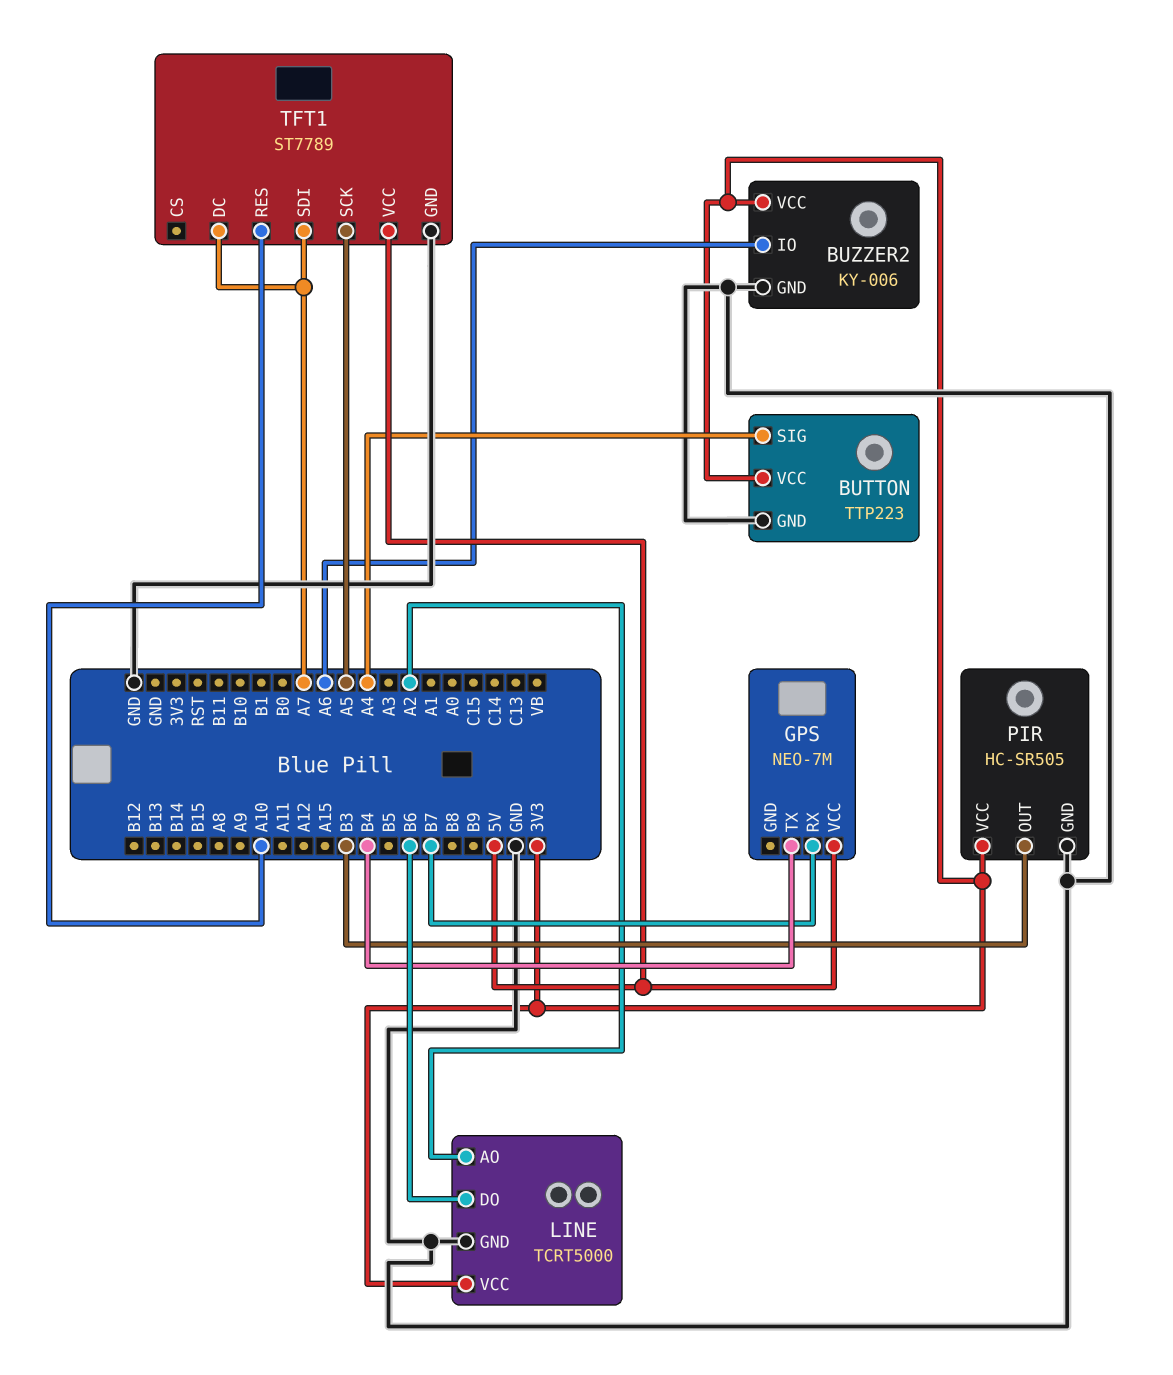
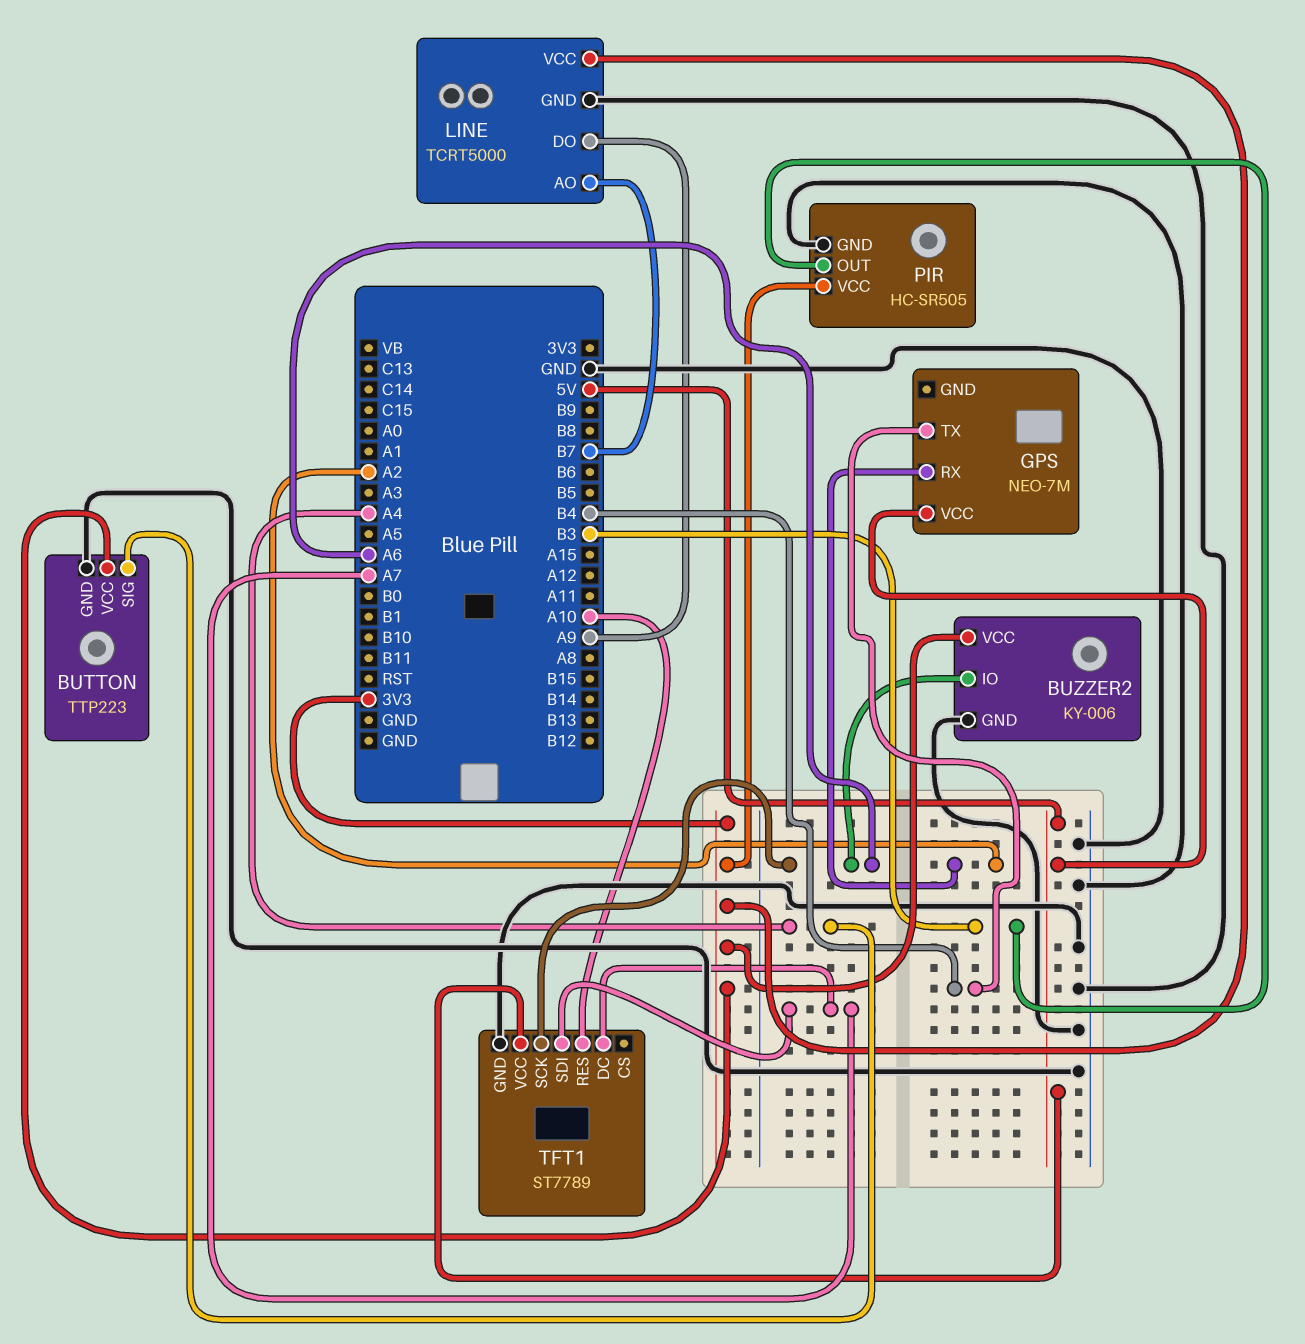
GPS pin RX: B7 -> A2
LINE pin AO: A2 -> B7
LINE pin DO: B6 -> A9
TFT1 pin SCK: A5 -> A6

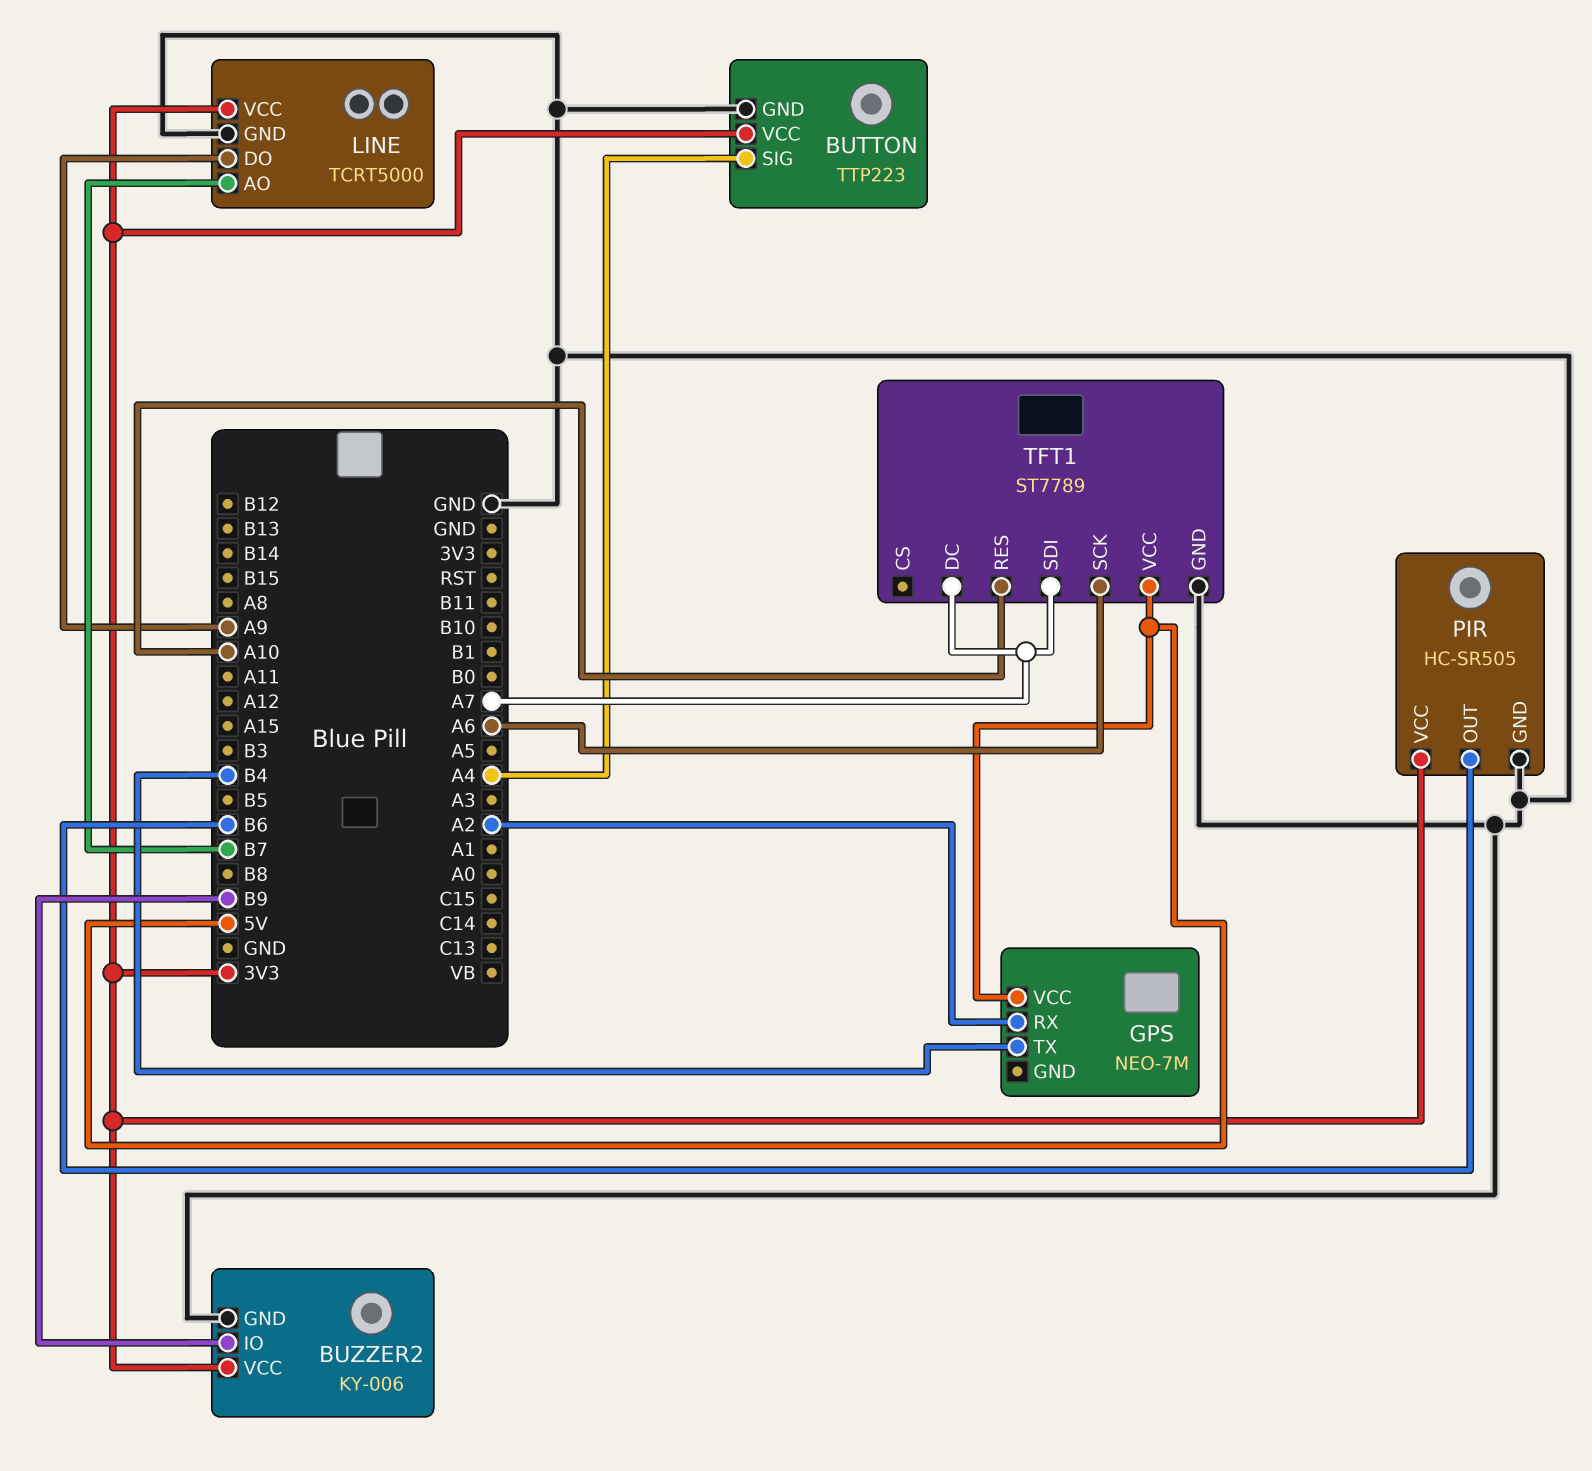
BUZZER2 pin IO: A6 -> B9
PIR pin OUT: B3 -> B6

